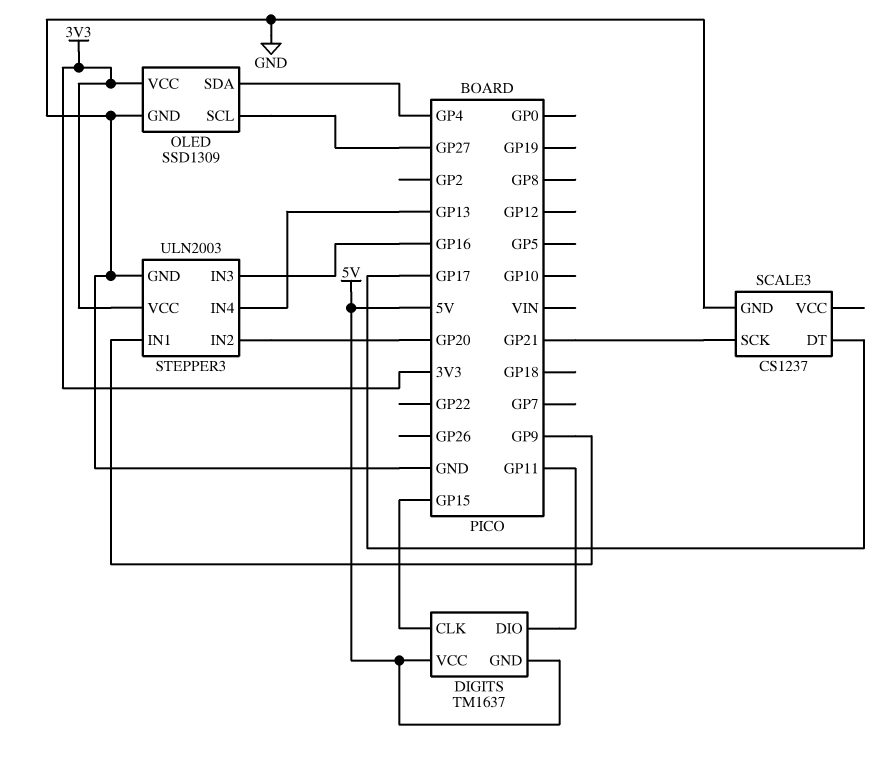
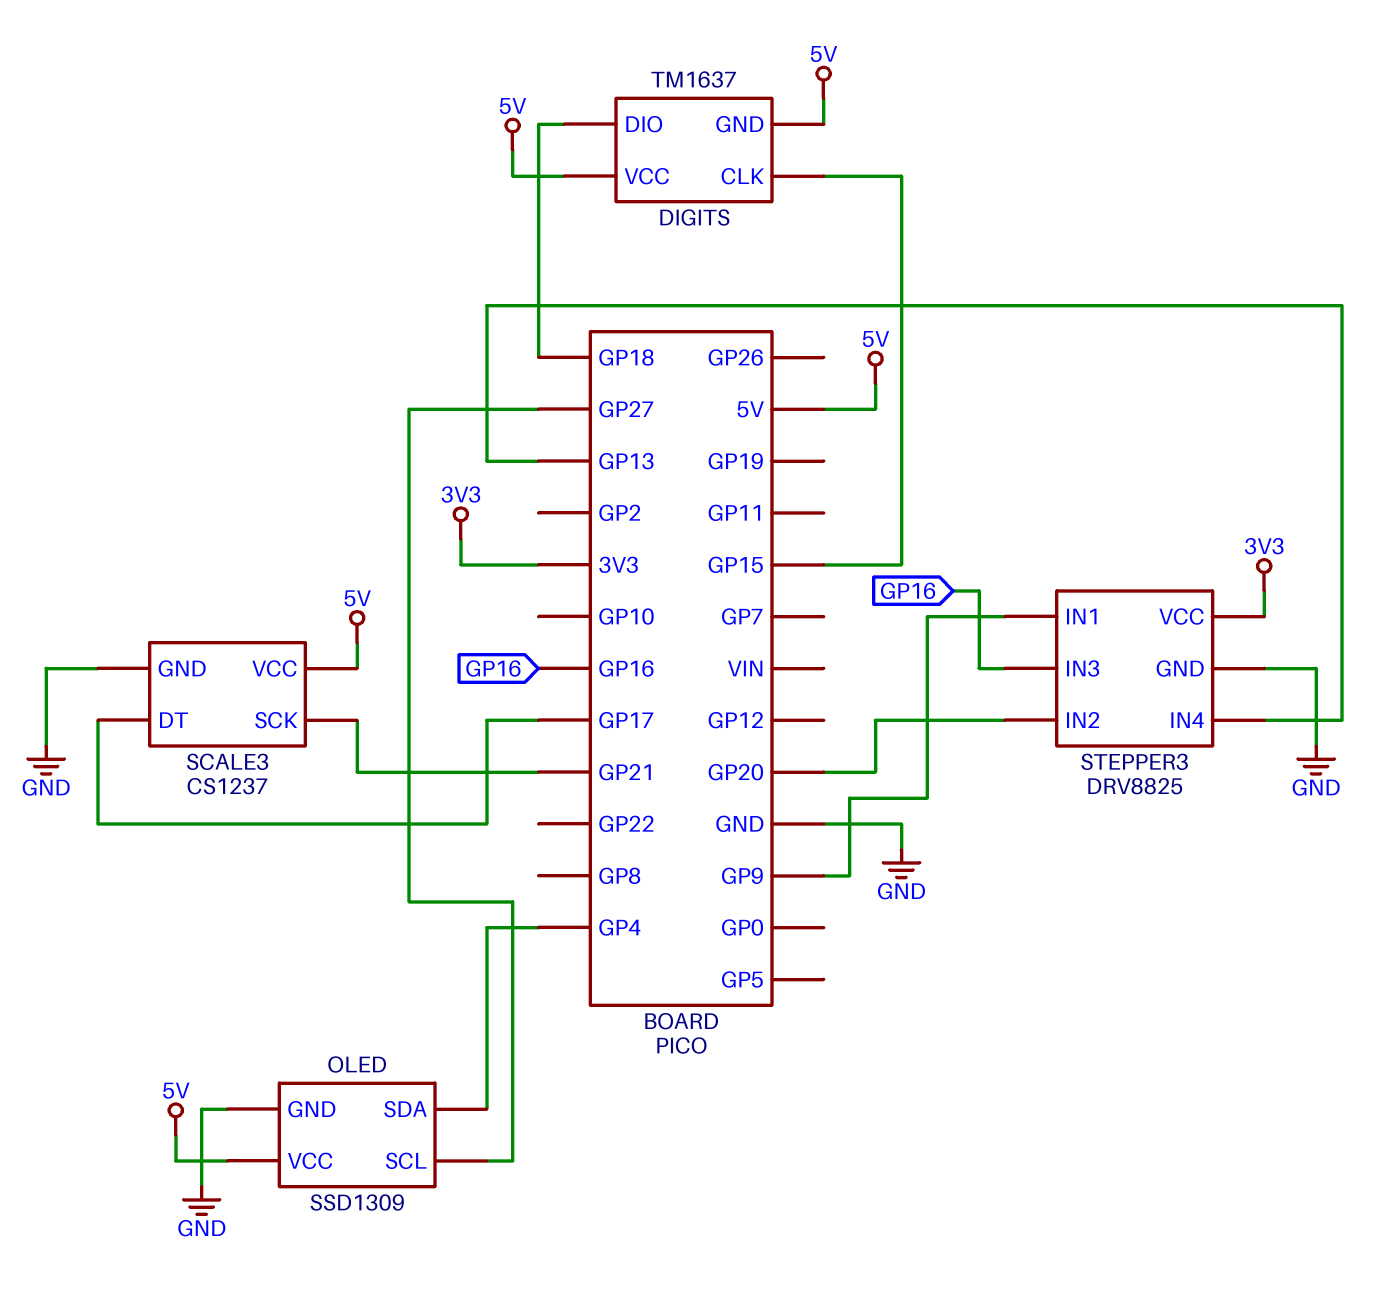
DIGITS pin DIO: GP11 -> GP18
OLED pin VCC: 3V3 -> 5V
SCALE3 pin VCC: none -> 5V
STEPPER3: ULN2003 -> DRV8825

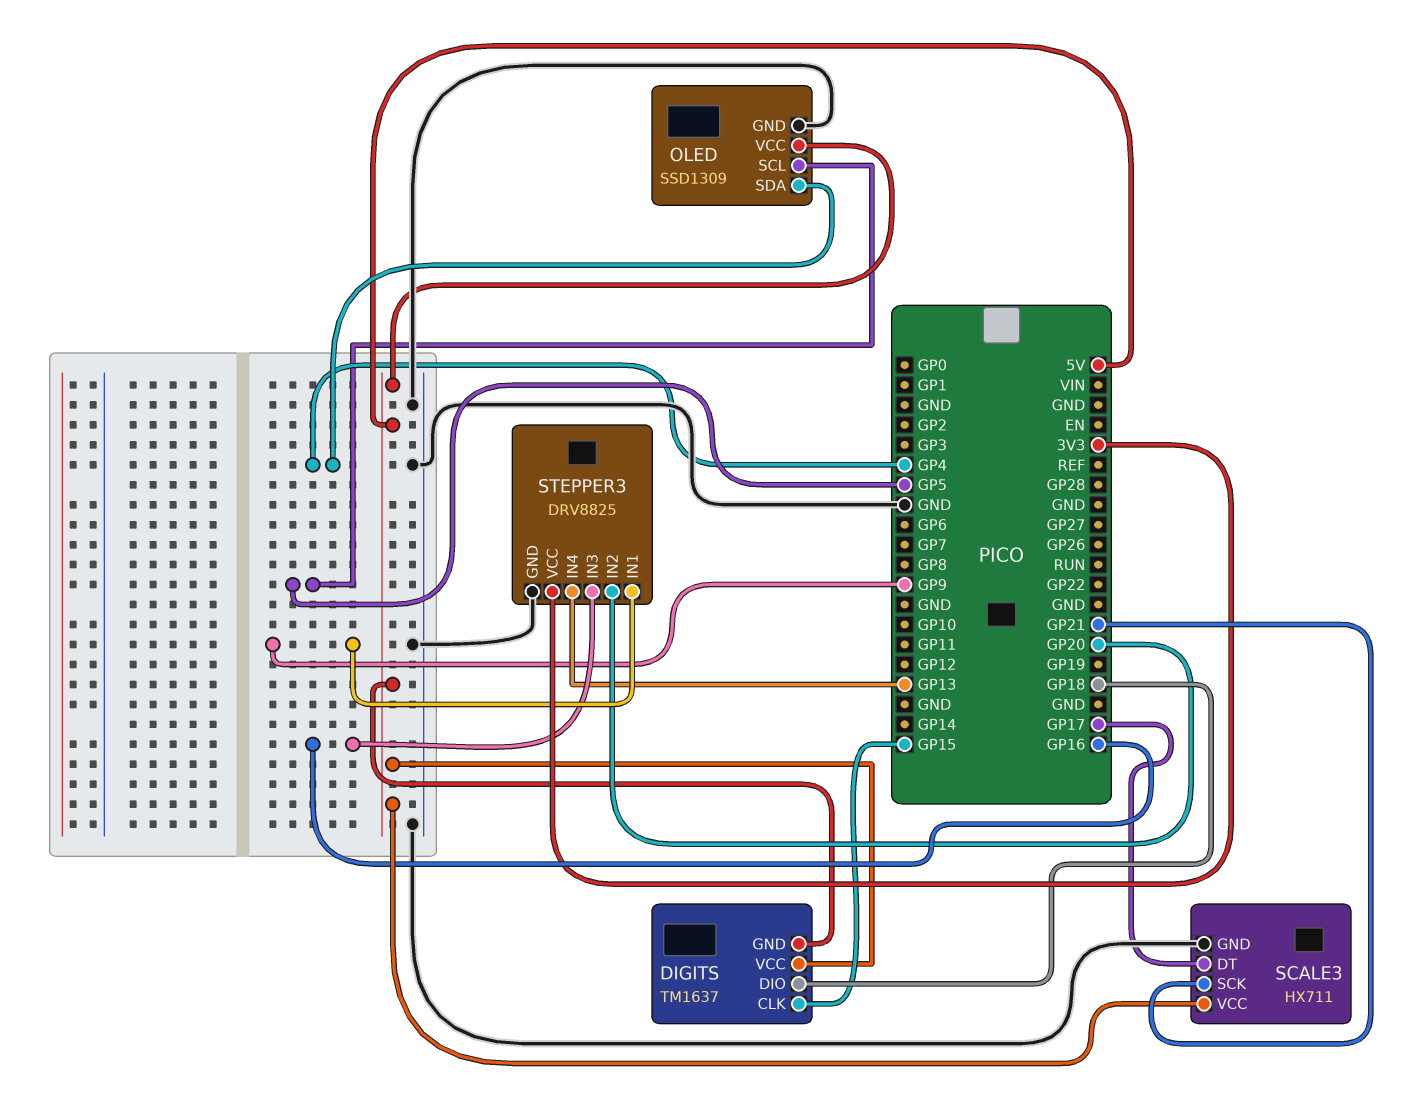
OLED pin SCL: GP27 -> GP5
SCALE3: CS1237 -> HX711

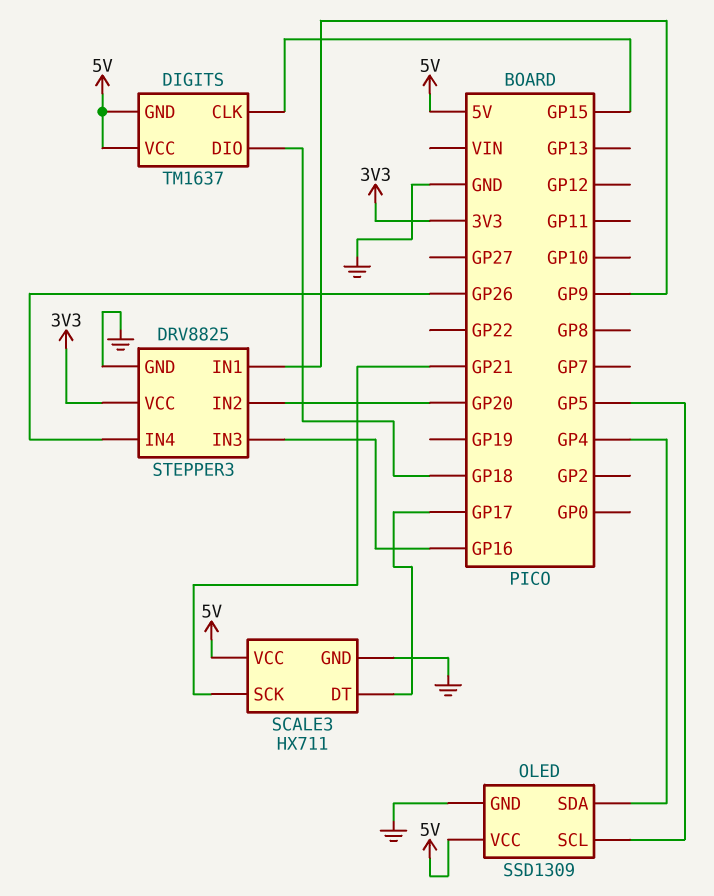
STEPPER3 pin IN4: GP13 -> GP26

